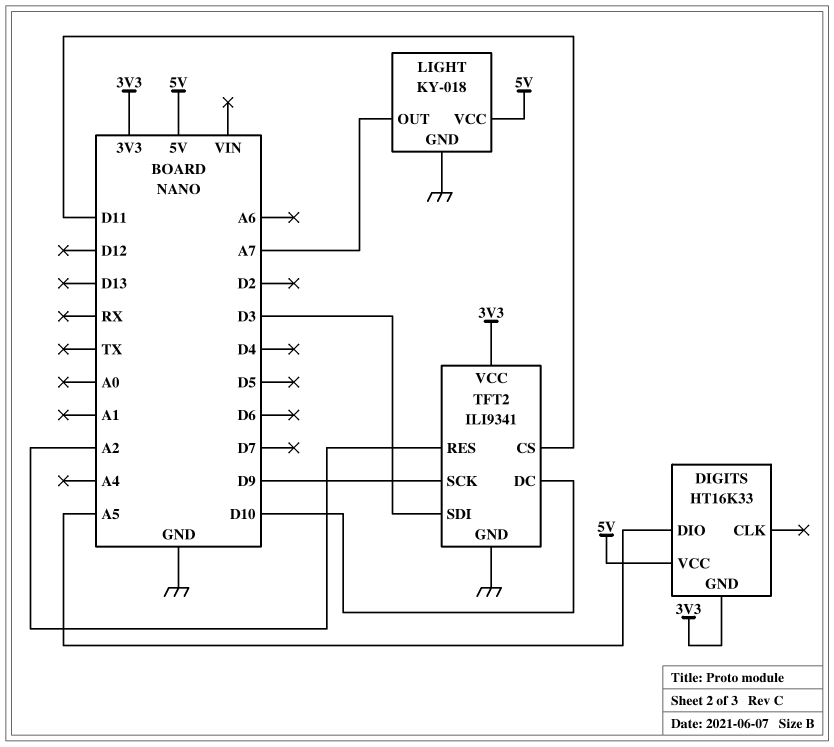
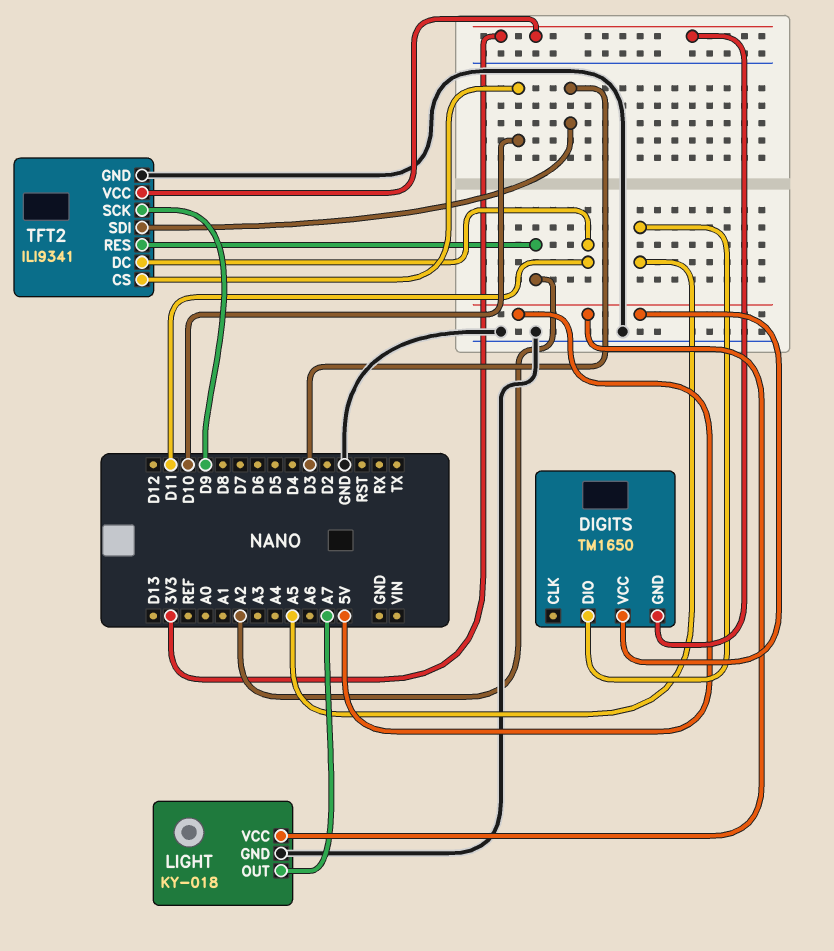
DIGITS: HT16K33 -> TM1650
TFT2 pin CS: D11 -> D10
TFT2 pin DC: D10 -> D11

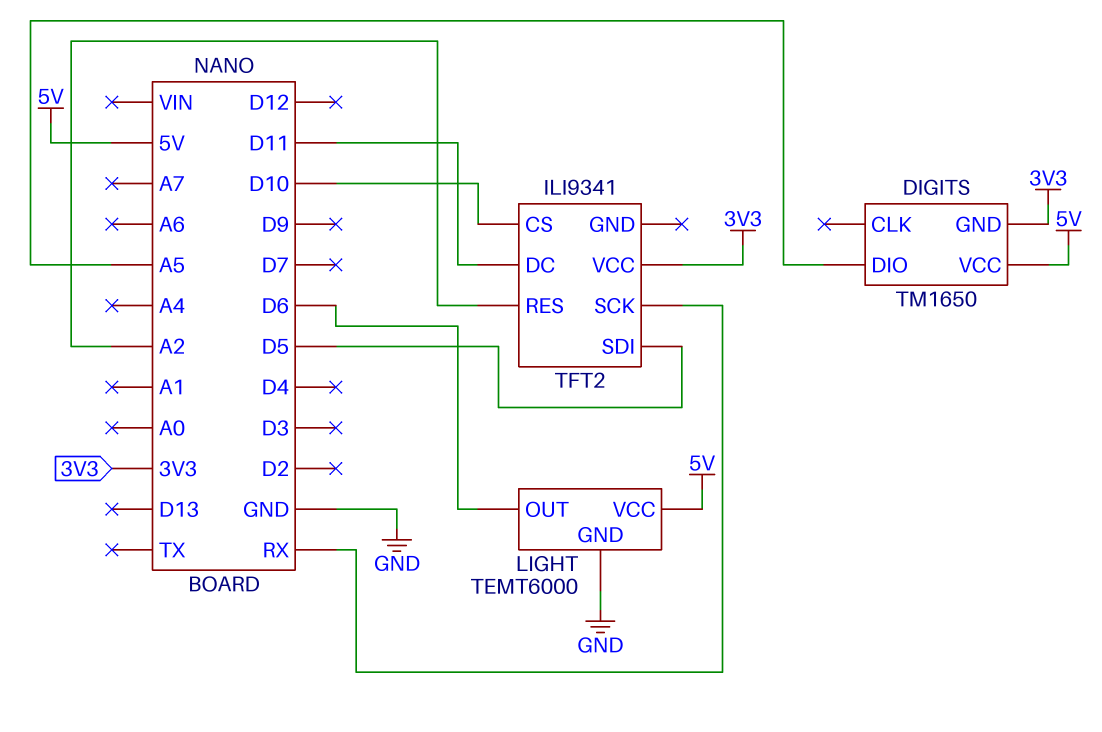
LIGHT: KY-018 -> TEMT6000
LIGHT pin OUT: A7 -> D6
TFT2 pin GND: GND -> none
TFT2 pin SCK: D9 -> RX
TFT2 pin SDI: D3 -> D5

